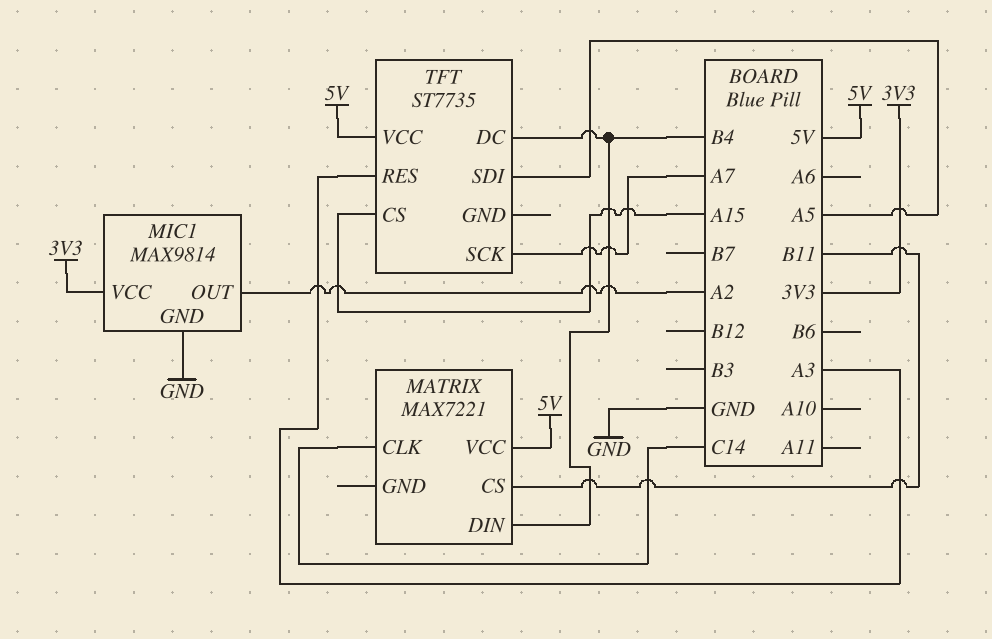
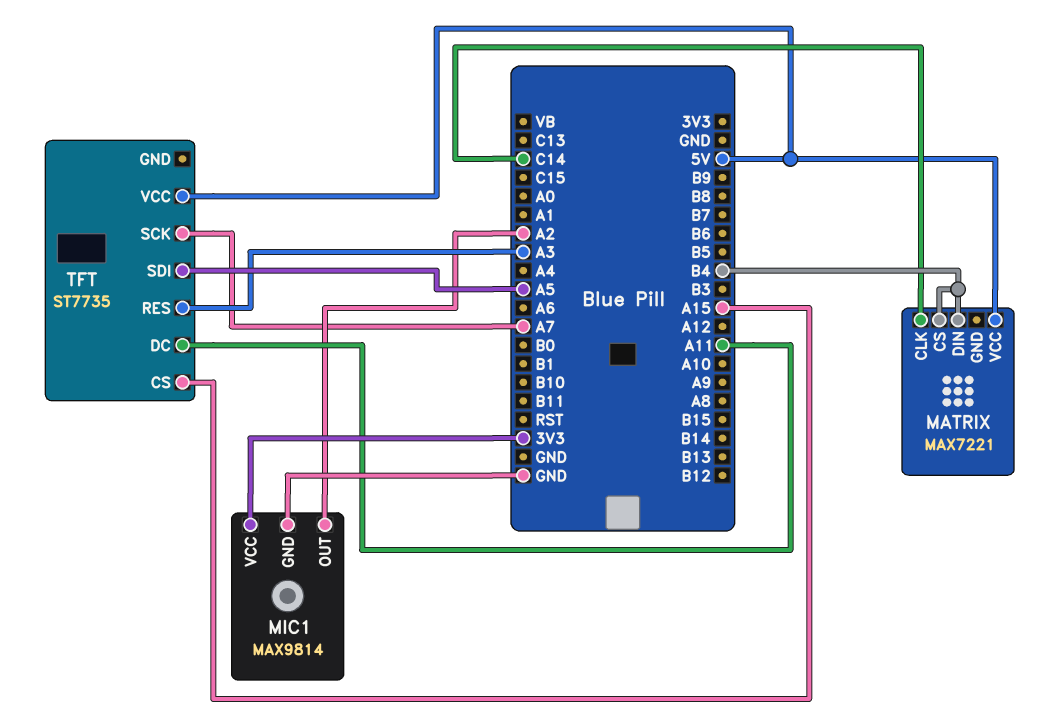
MATRIX pin CS: B11 -> B4
TFT pin DC: B4 -> A11

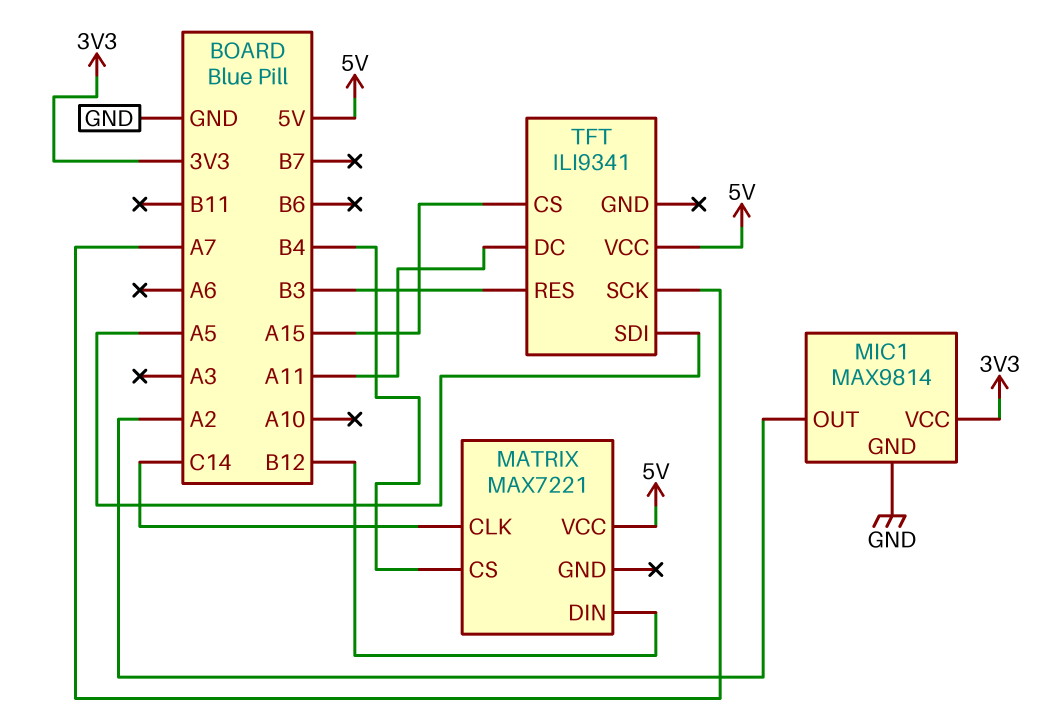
MATRIX pin DIN: B4 -> B12
TFT: ST7735 -> ILI9341
TFT pin RES: A3 -> B3

